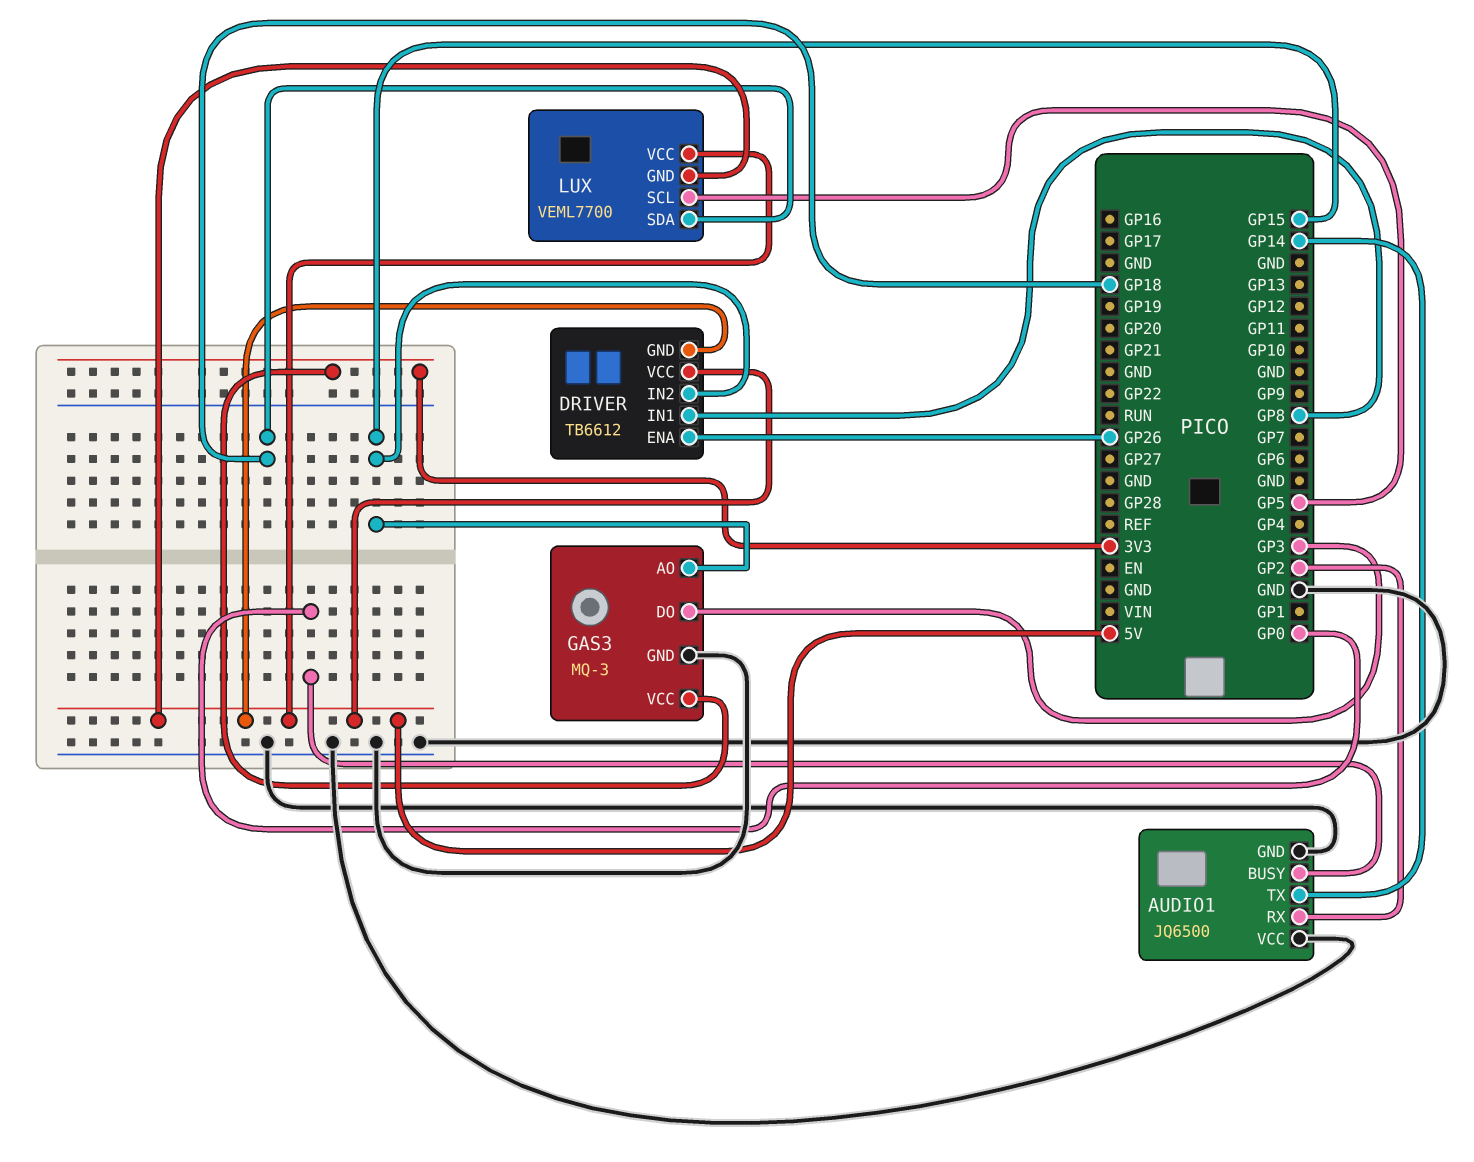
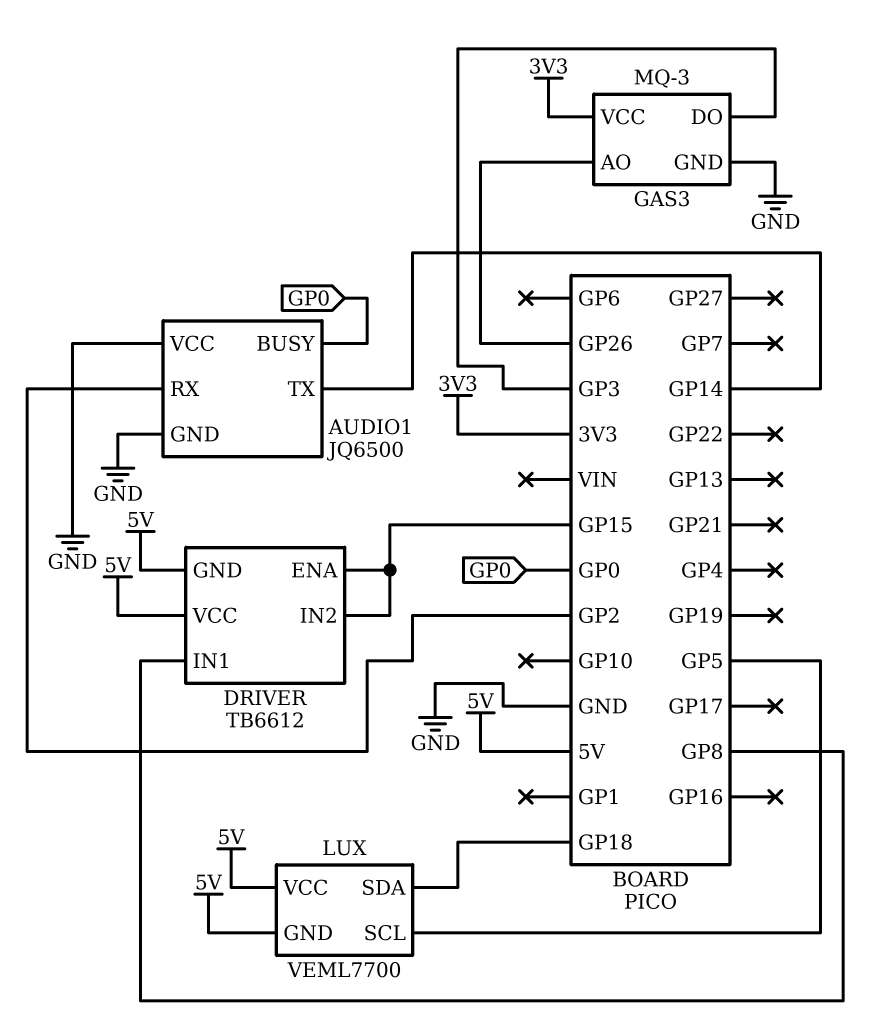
DRIVER pin ENA: GP26 -> GP15
GAS3 pin AO: GP15 -> GP26

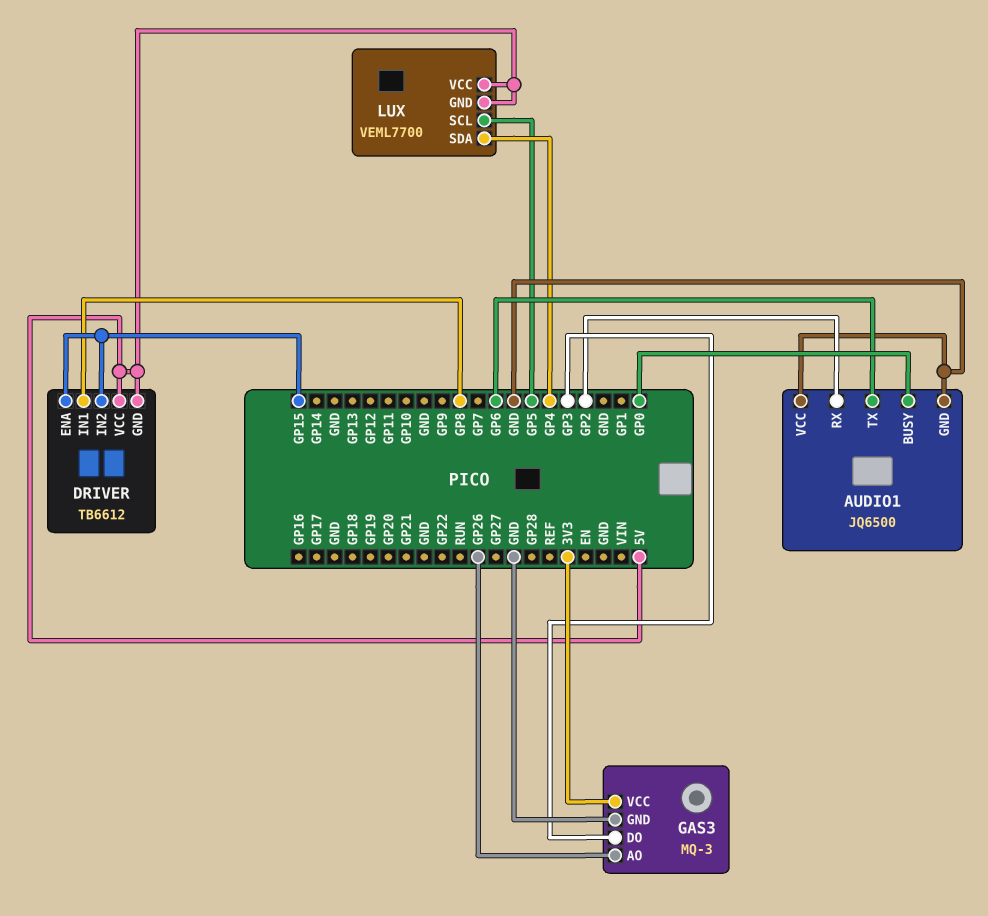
AUDIO1 pin TX: GP14 -> GP6
LUX pin SDA: GP18 -> GP4

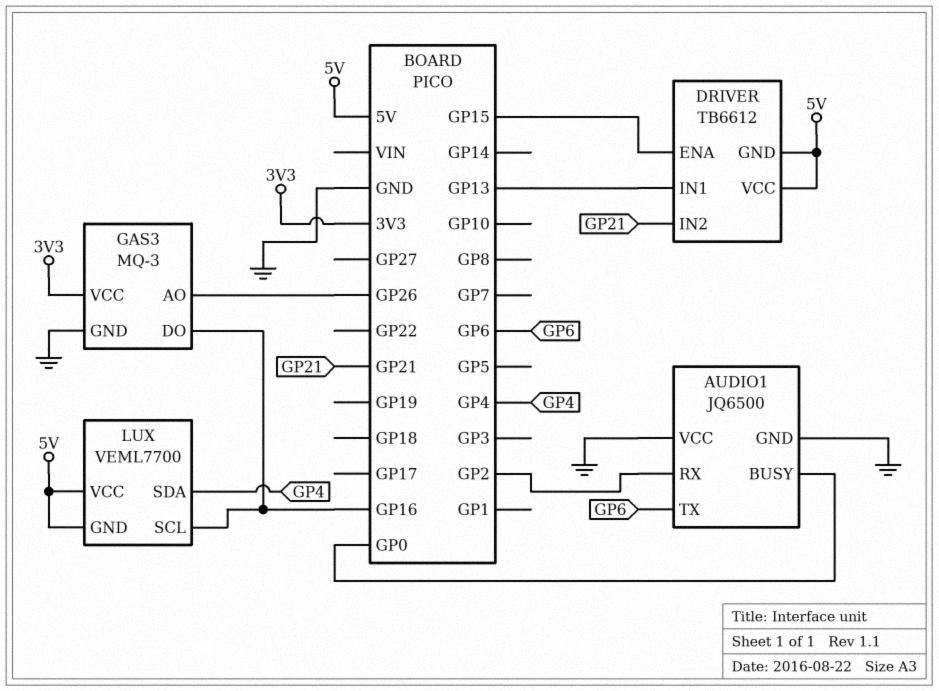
DRIVER pin IN1: GP8 -> GP13
DRIVER pin IN2: GP15 -> GP21
GAS3 pin DO: GP3 -> GP16
LUX pin SCL: GP5 -> GP16

